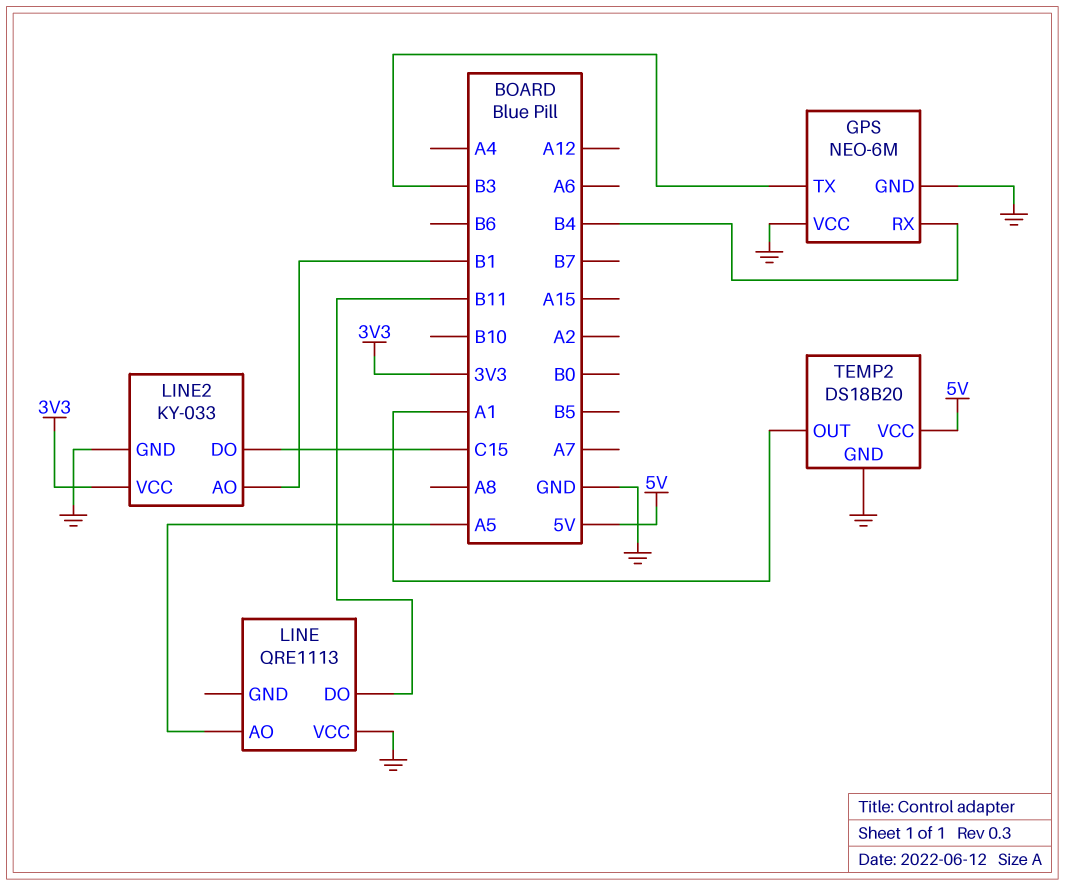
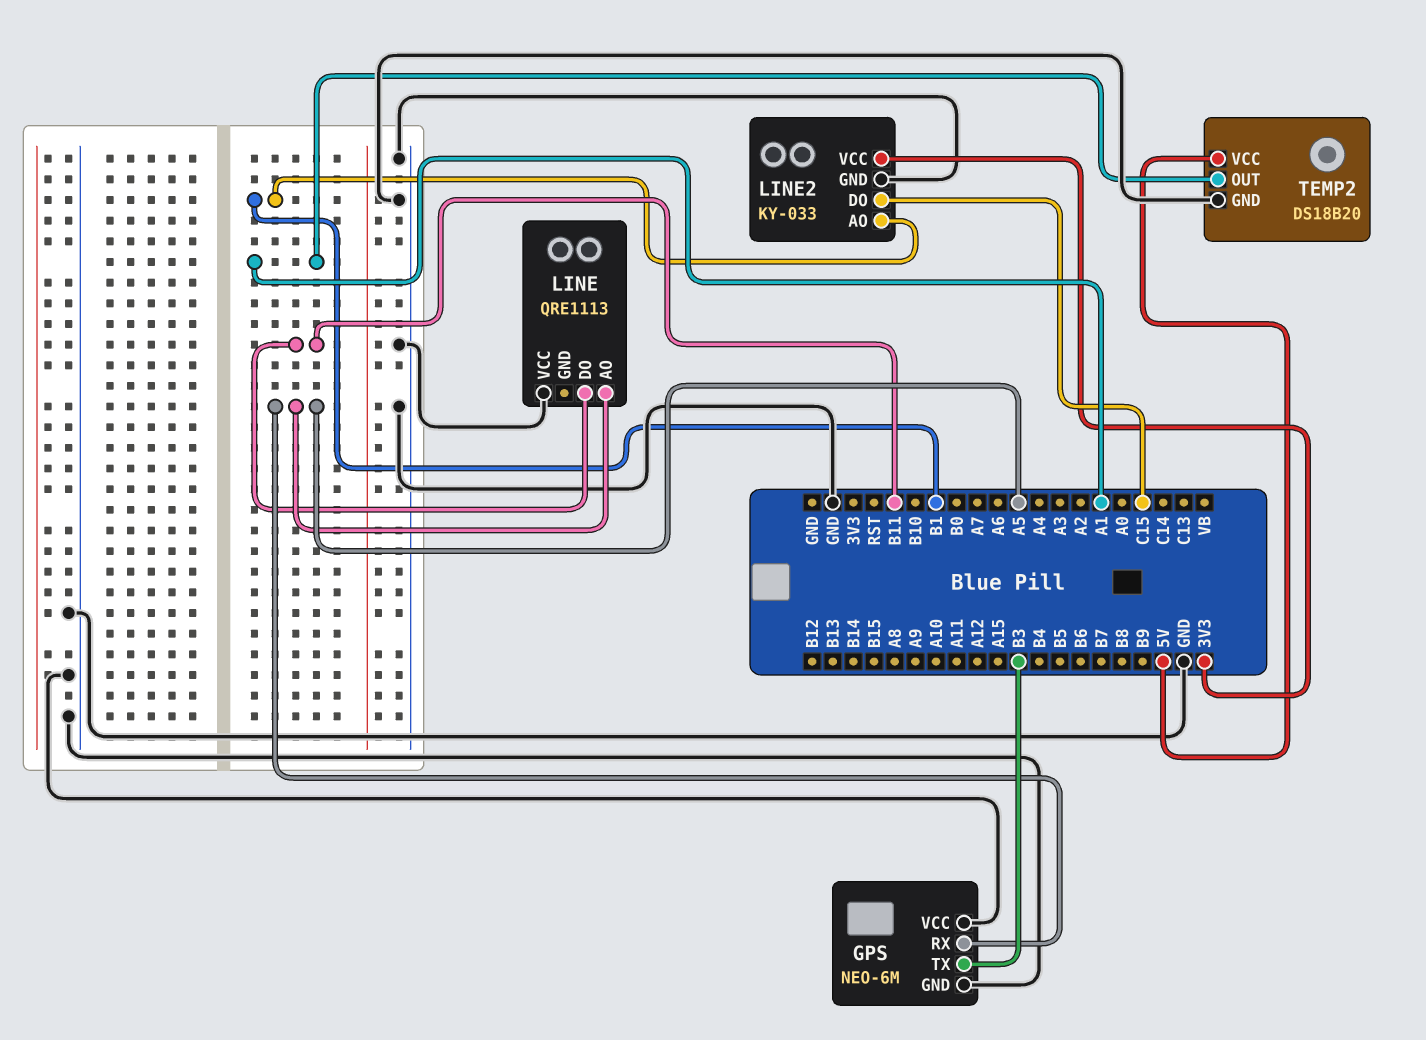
GPS pin RX: B4 -> A5

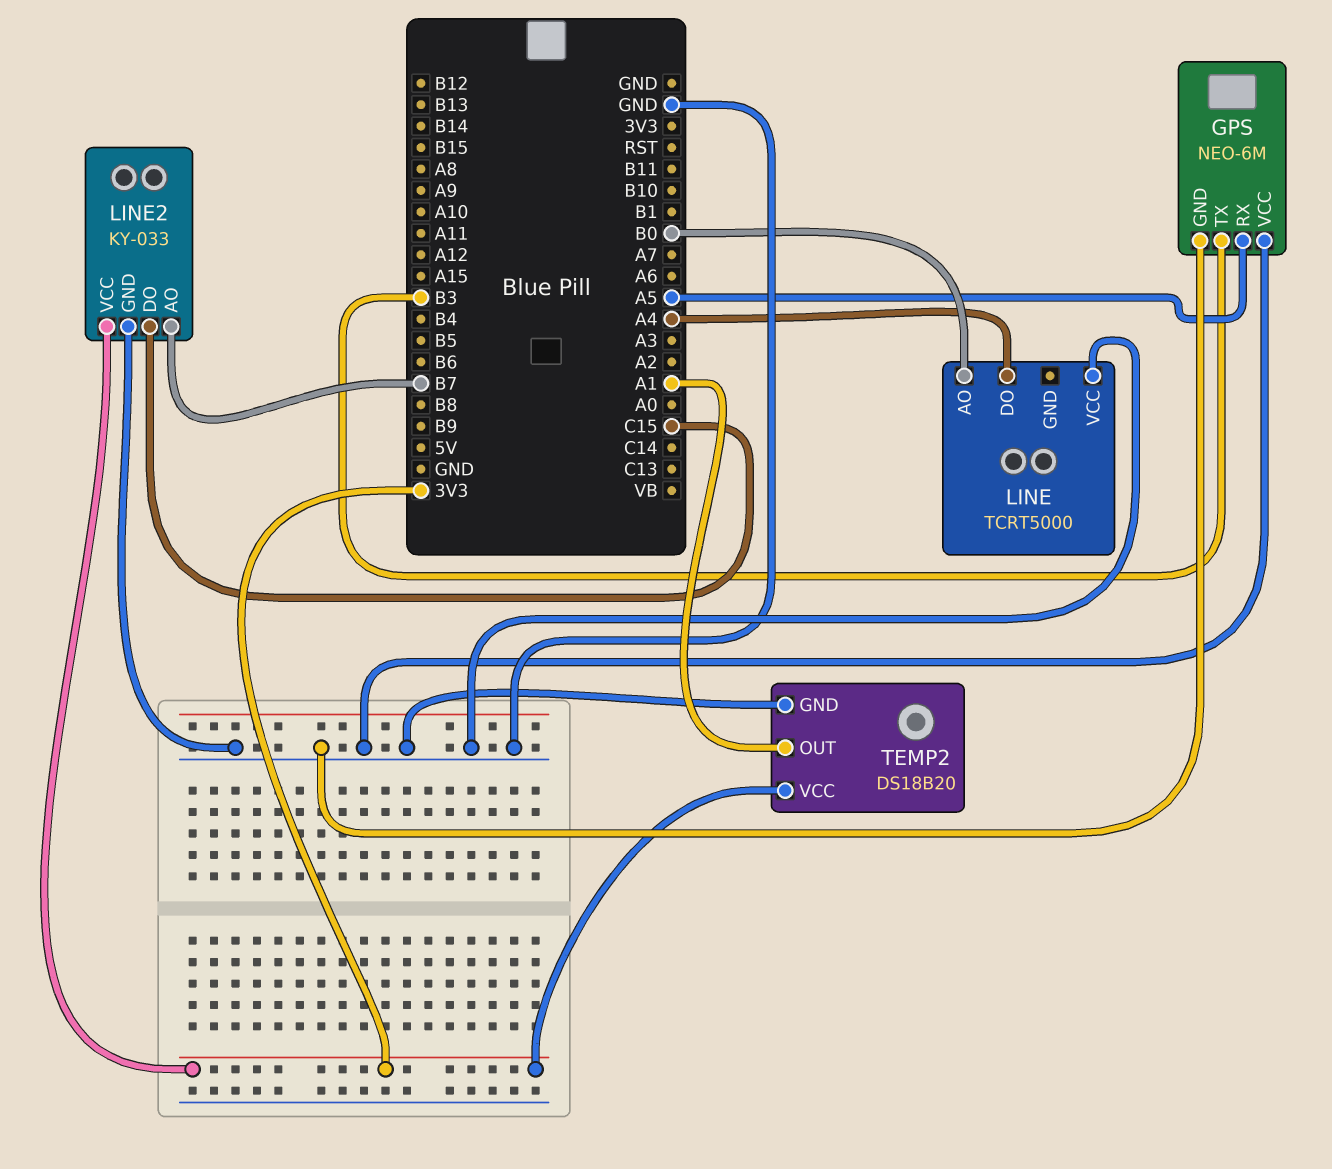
LINE: QRE1113 -> TCRT5000
LINE pin AO: A5 -> B0
LINE pin DO: B11 -> A4
LINE2 pin AO: B1 -> B7
TEMP2 pin VCC: 5V -> 3V3

